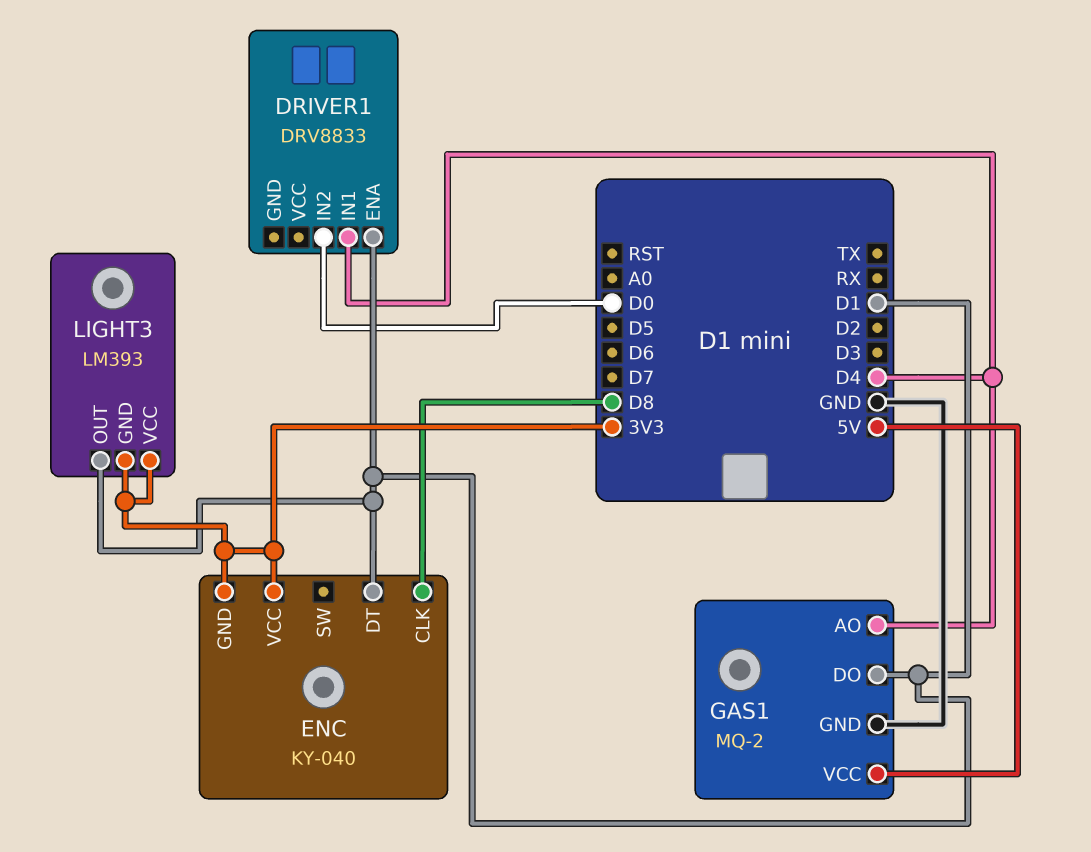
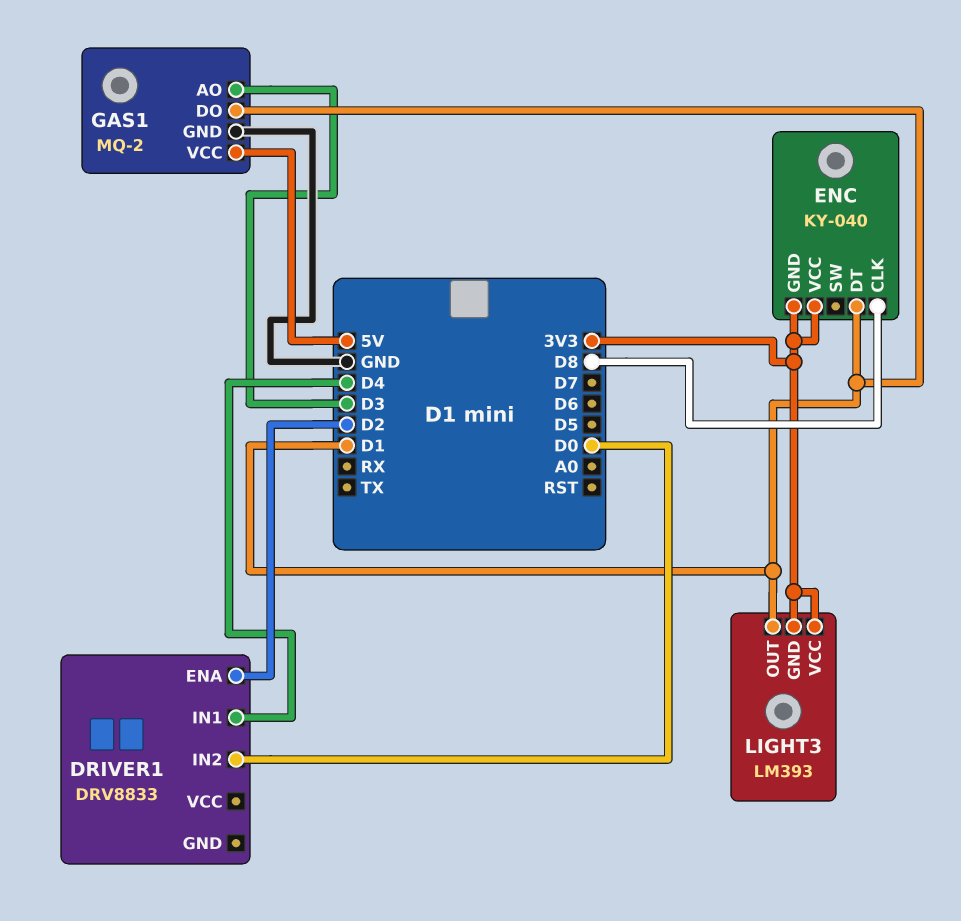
DRIVER1 pin ENA: D1 -> D2
GAS1 pin AO: D4 -> D3

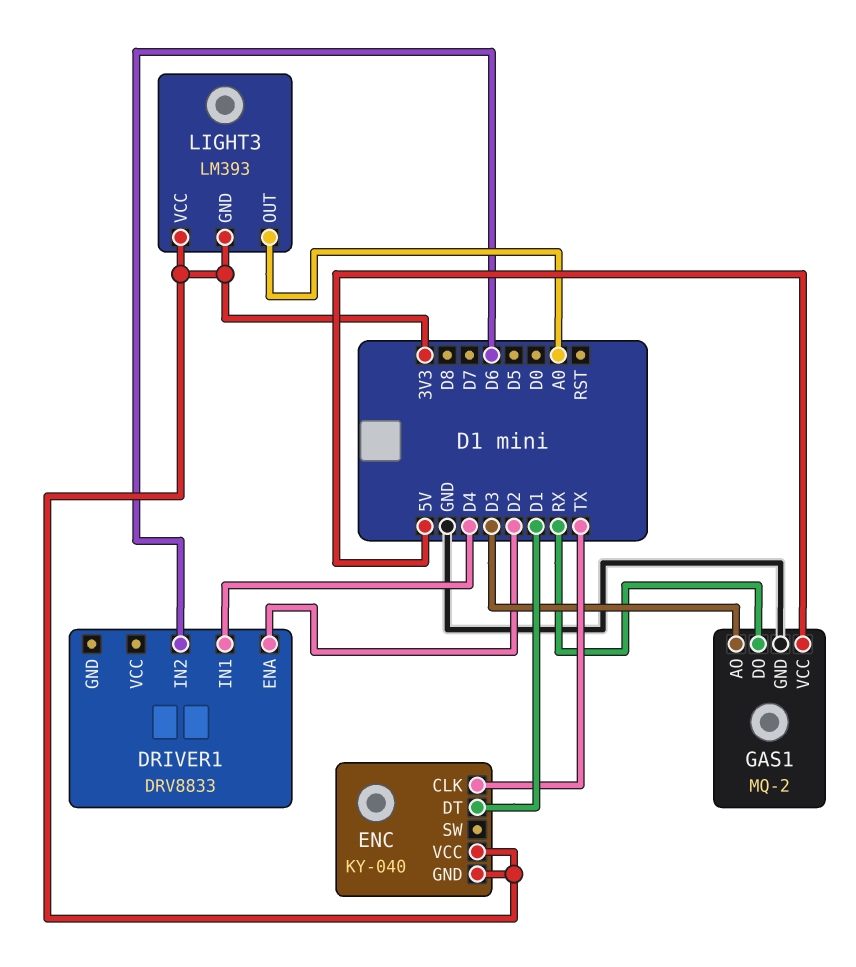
DRIVER1 pin IN2: D0 -> D6
ENC pin CLK: D8 -> TX
GAS1 pin DO: D1 -> RX
LIGHT3 pin OUT: D1 -> A0

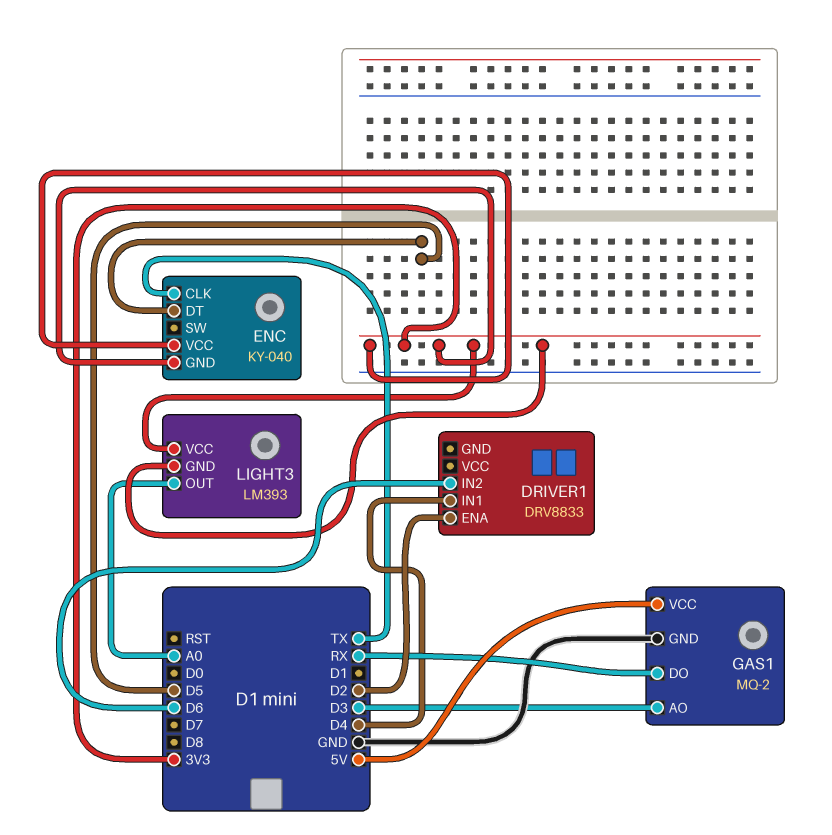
ENC pin DT: D1 -> D5

